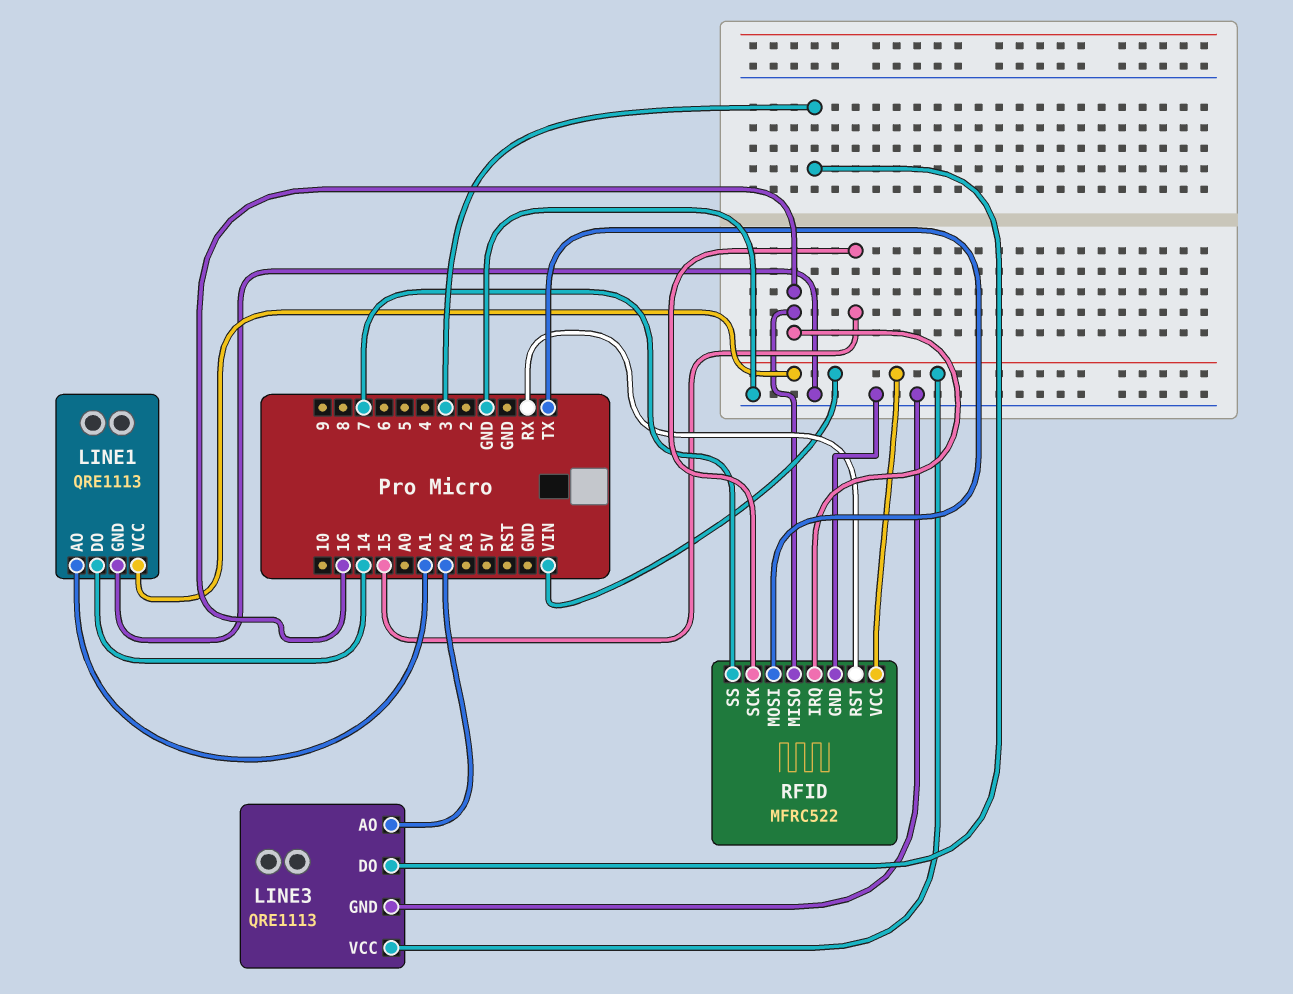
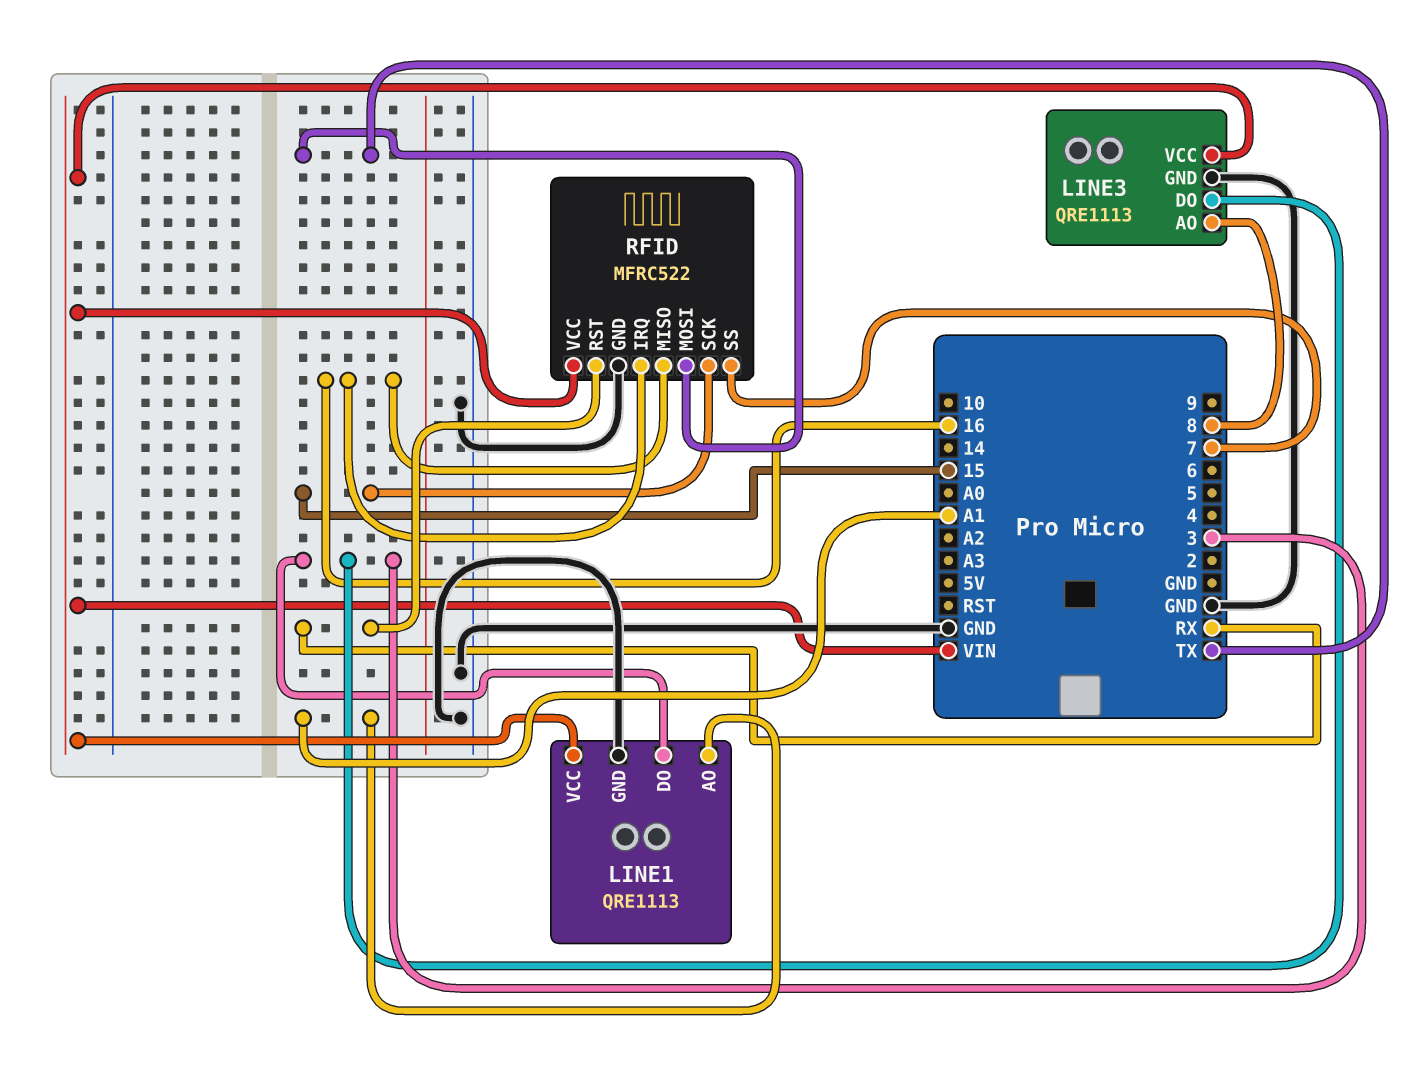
LINE1 pin DO: 14 -> 3
LINE3 pin AO: A2 -> 8

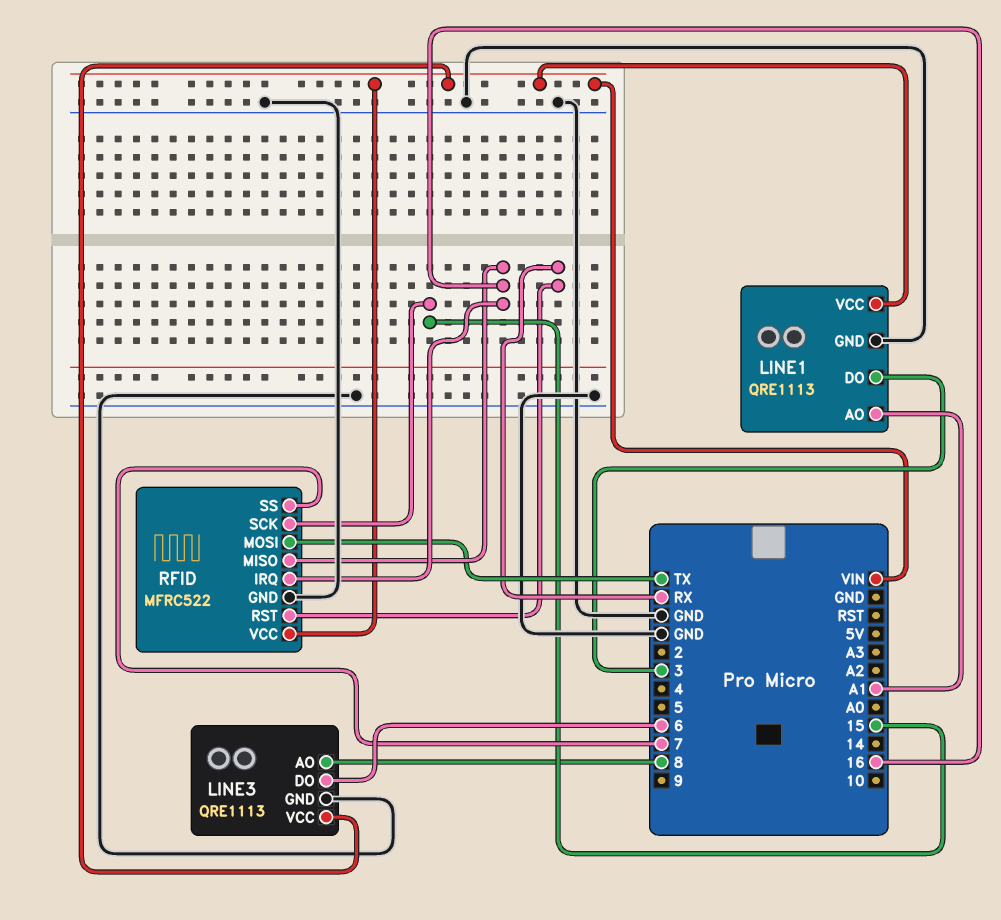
LINE3 pin DO: 3 -> 6

